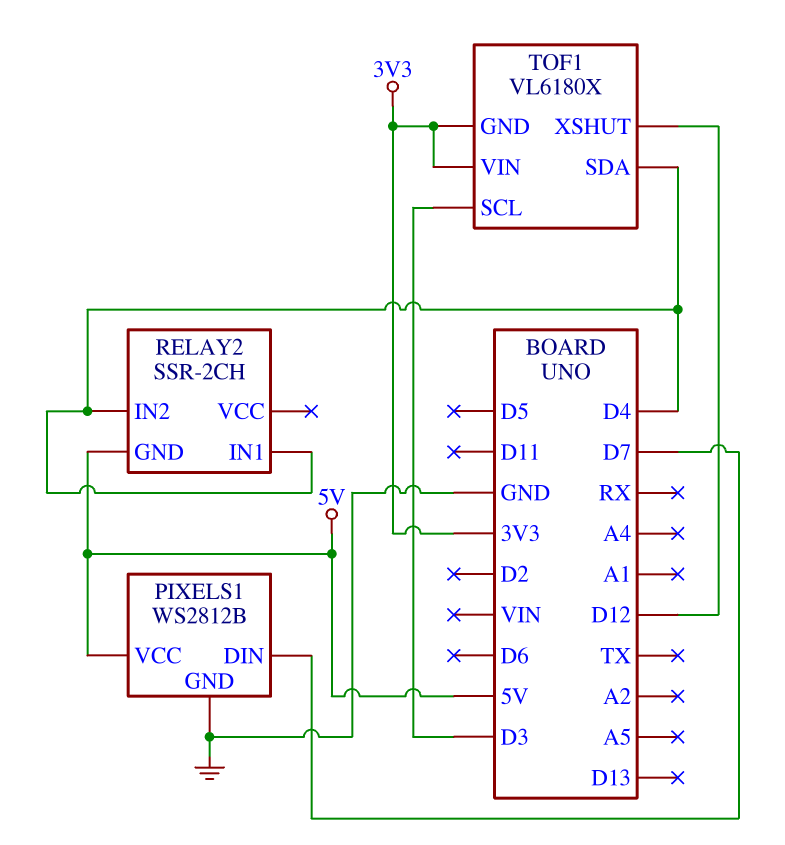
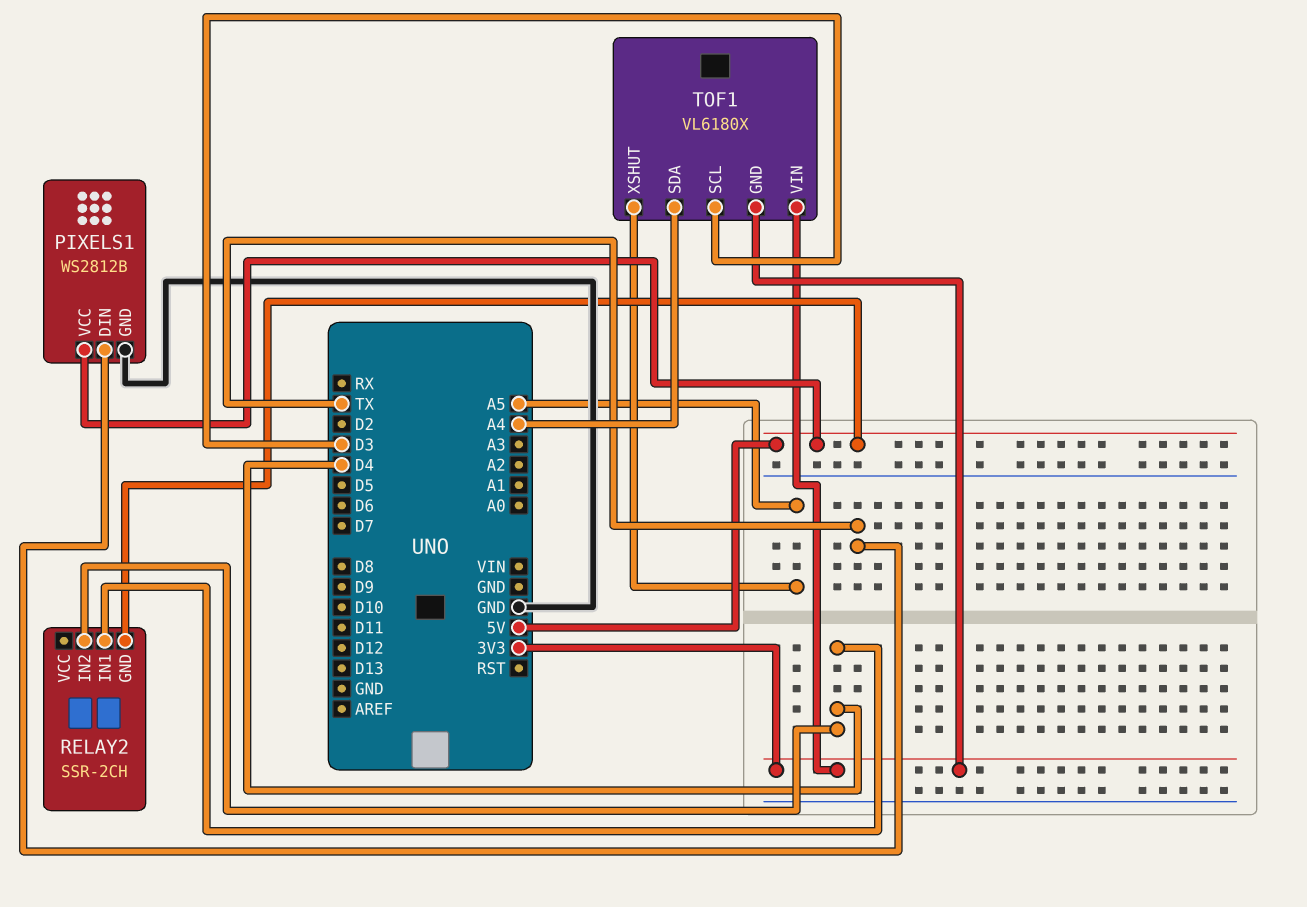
PIXELS1 pin DIN: D7 -> TX
TOF1 pin SDA: D4 -> A4
TOF1 pin XSHUT: D12 -> A5

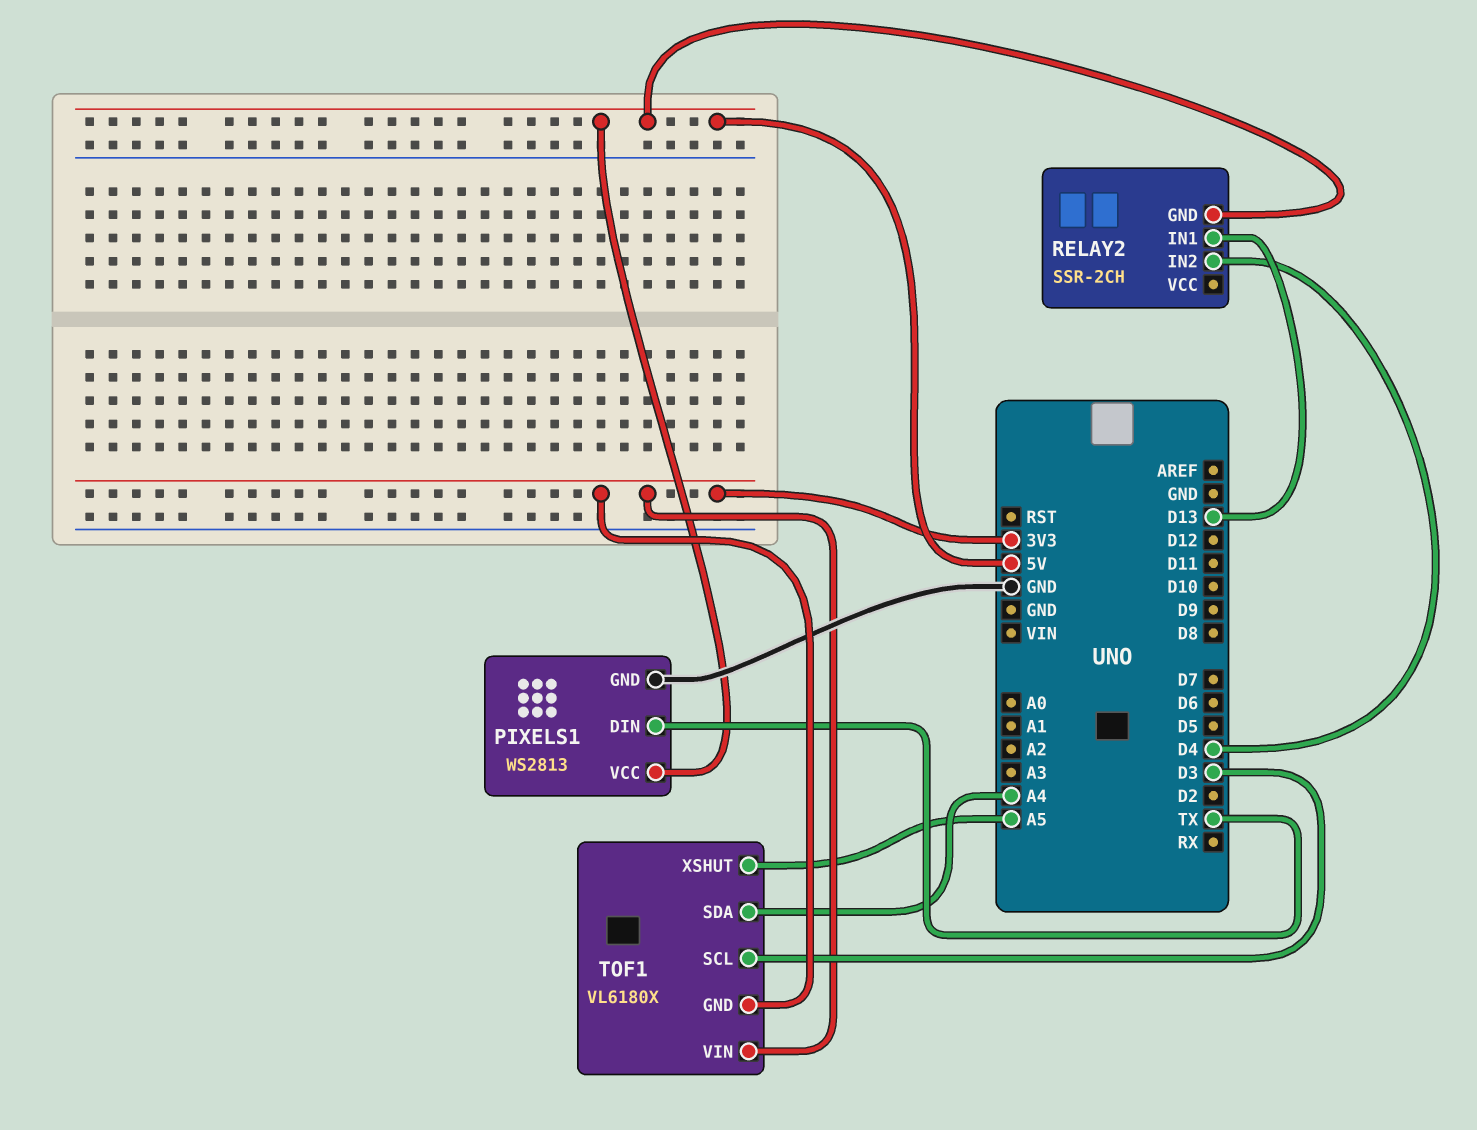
PIXELS1: WS2812B -> WS2813
RELAY2 pin IN1: D4 -> D13

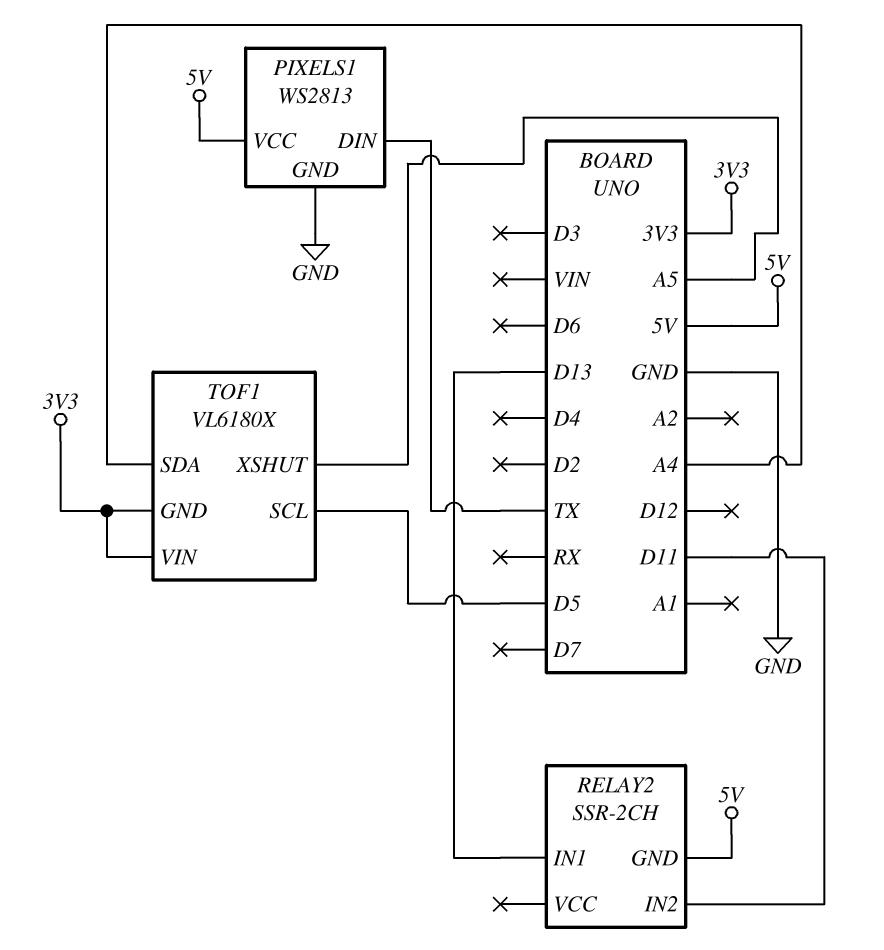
RELAY2 pin IN2: D4 -> D11
TOF1 pin SCL: D3 -> D5

